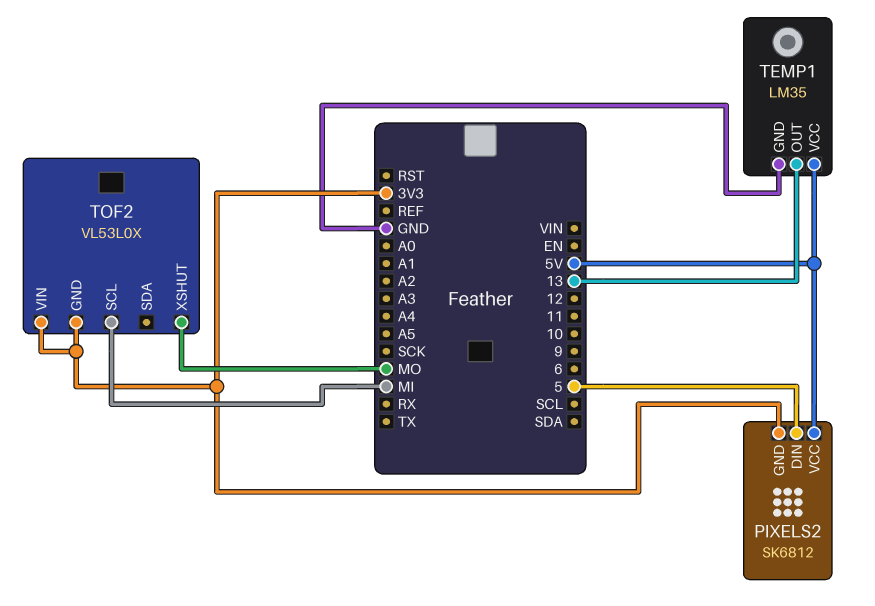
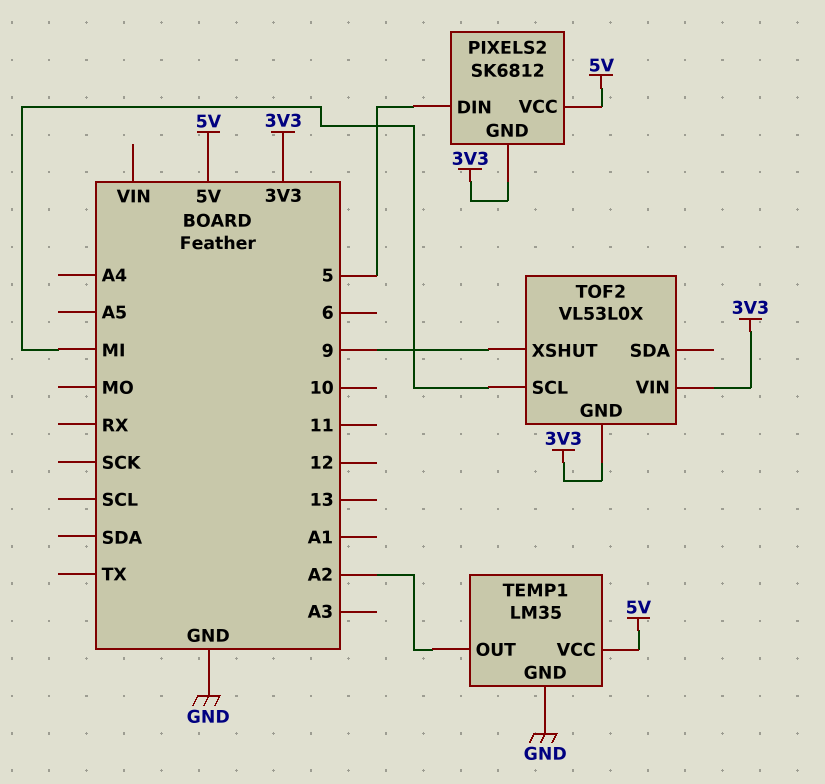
TEMP1 pin OUT: 13 -> A2
TOF2 pin XSHUT: MO -> 9

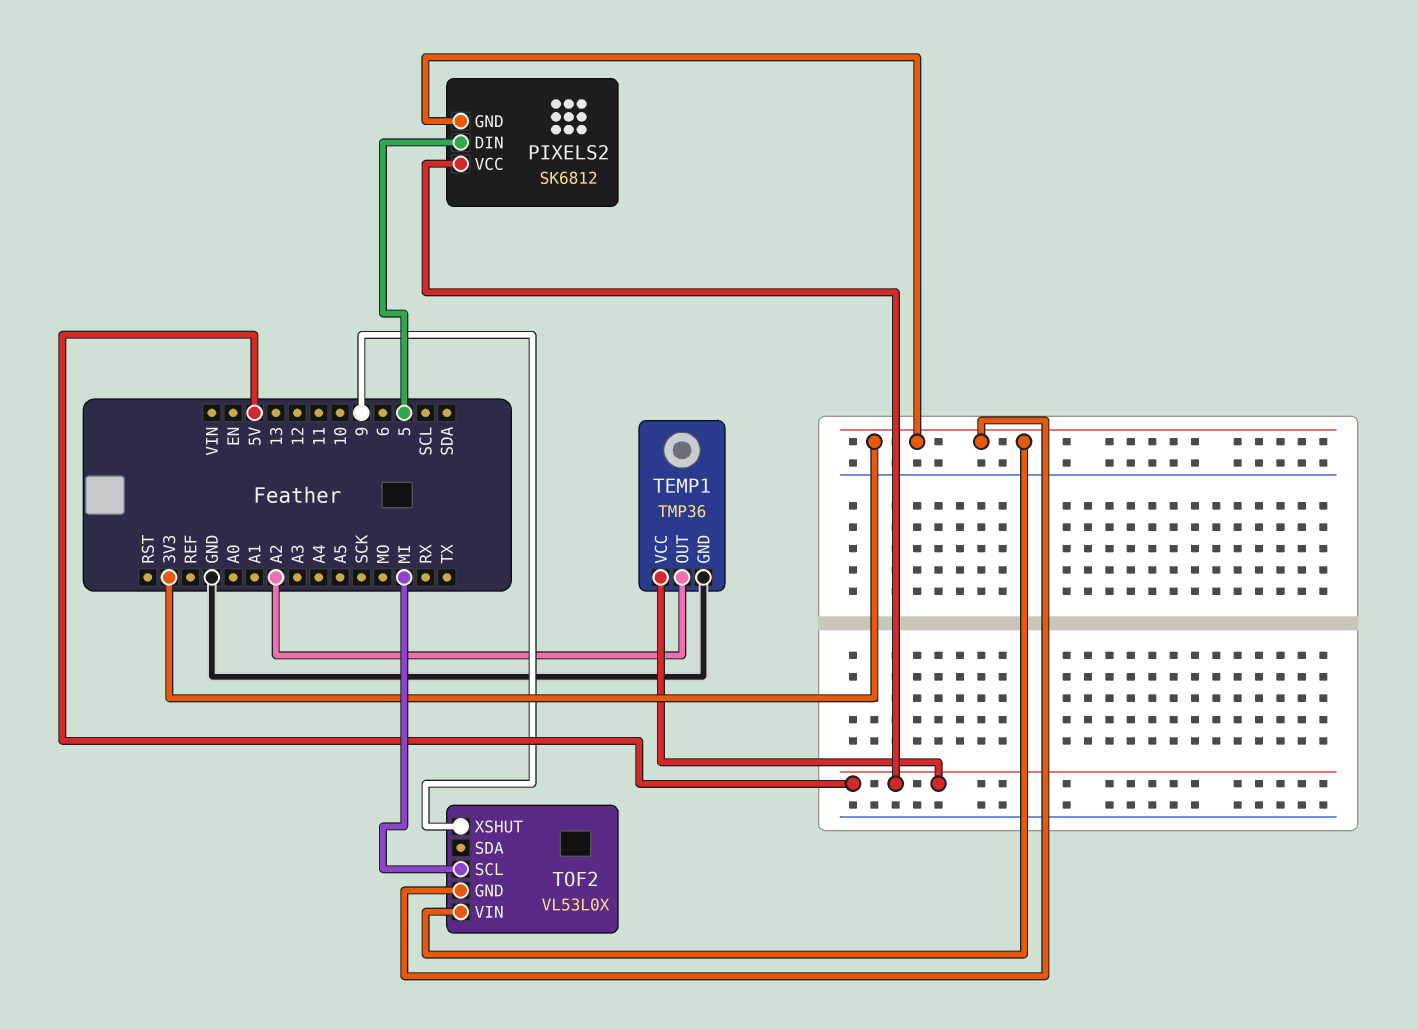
TEMP1: LM35 -> TMP36

